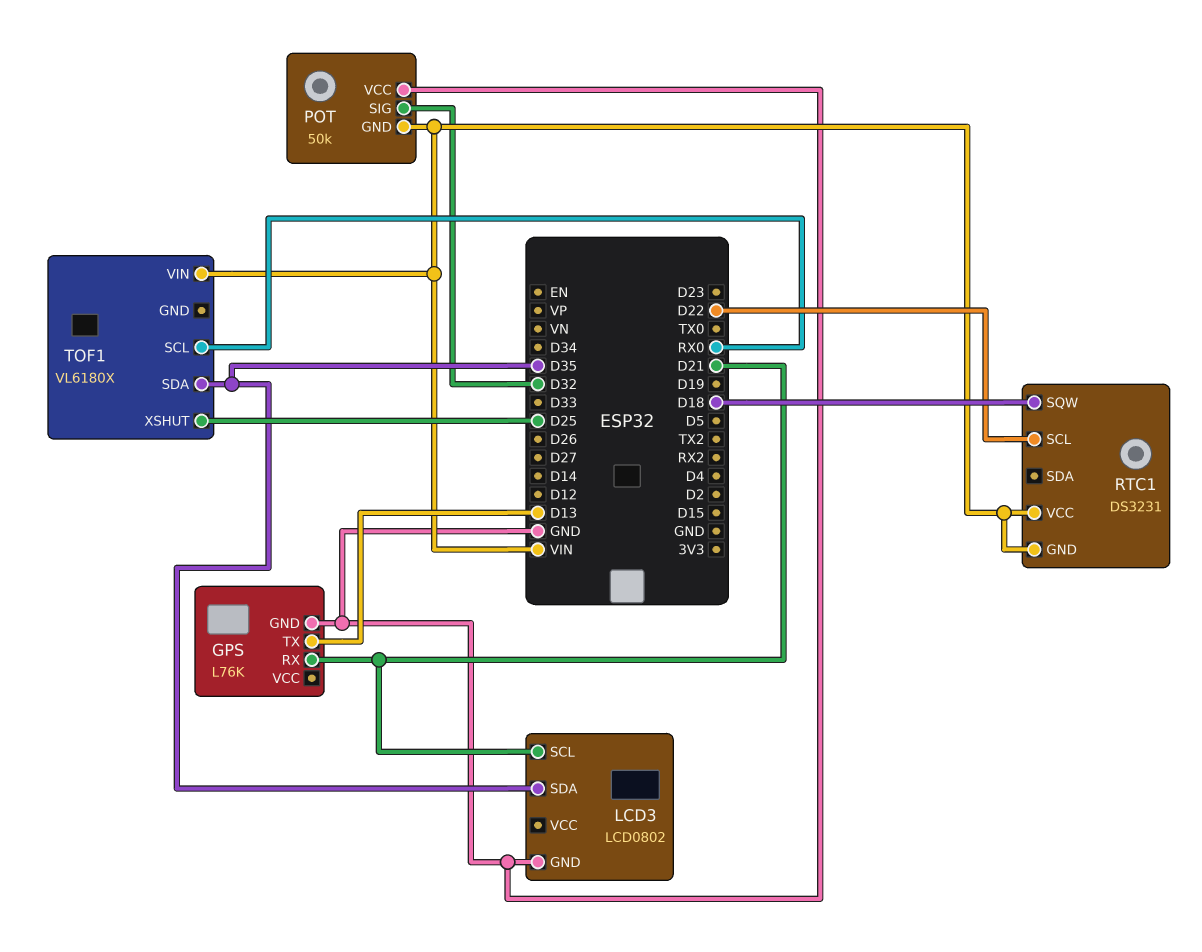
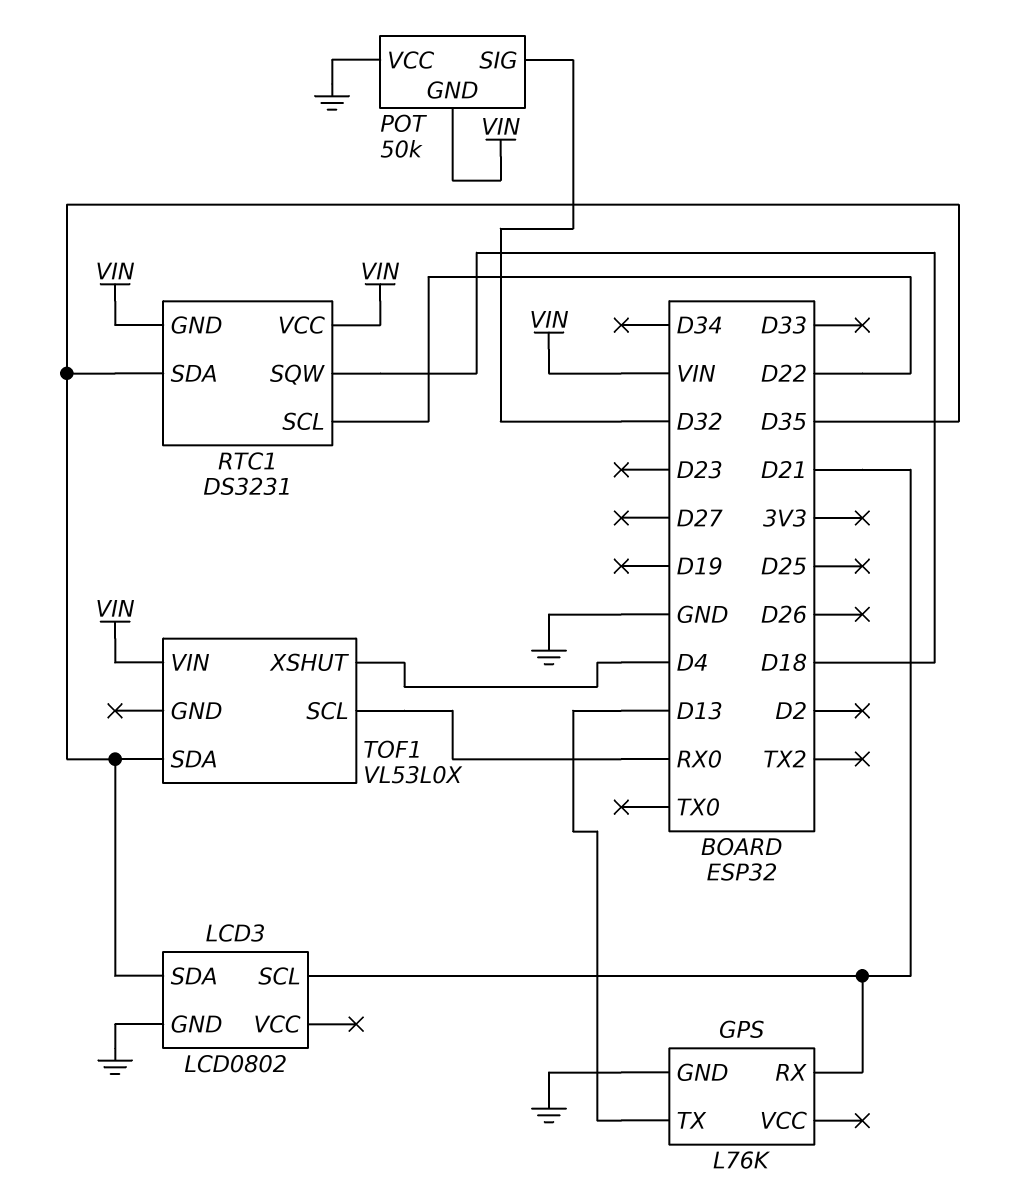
RTC1 pin SDA: none -> D35
TOF1: VL6180X -> VL53L0X
TOF1 pin XSHUT: D25 -> D4

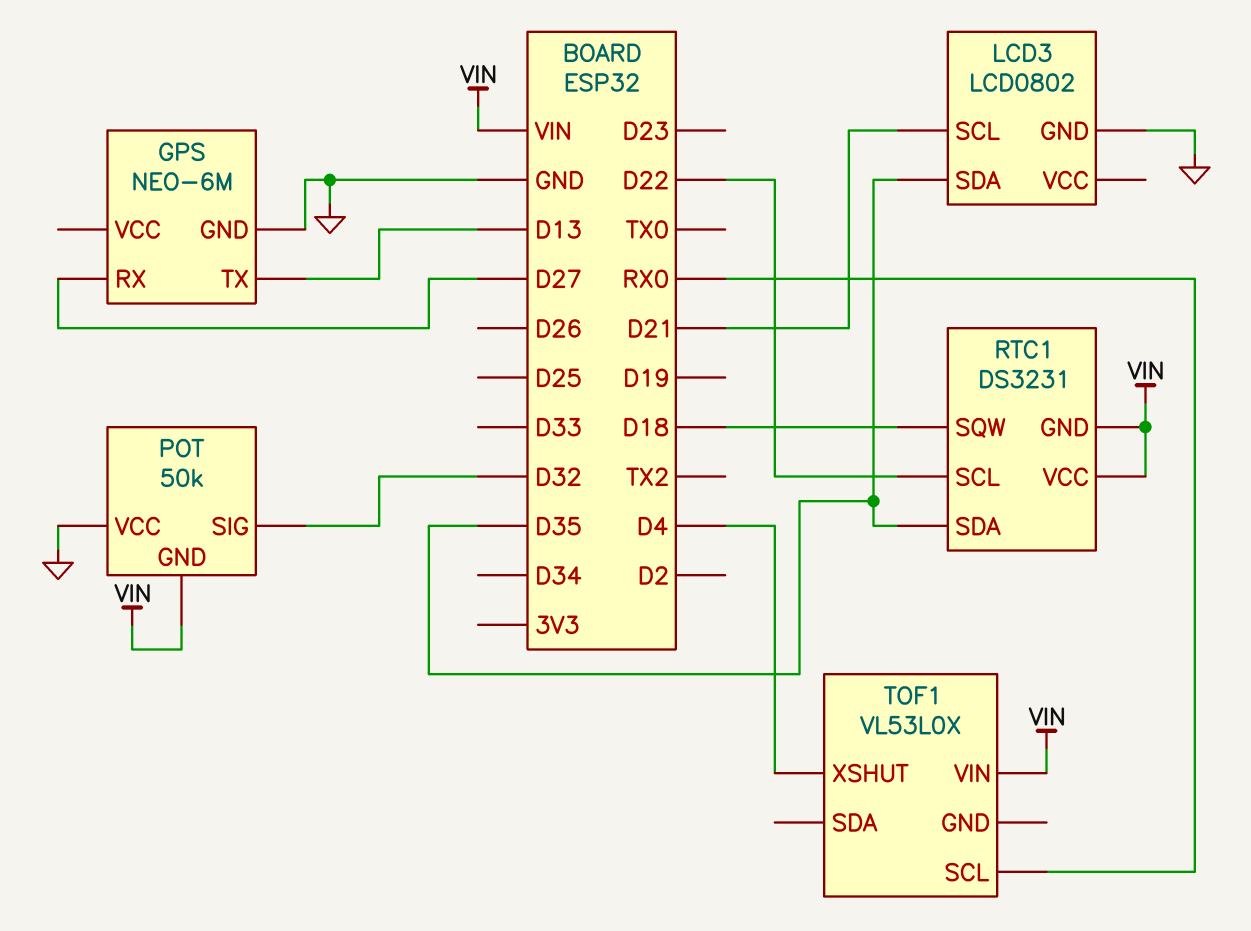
GPS: L76K -> NEO-6M
GPS pin RX: D21 -> D27
TOF1 pin SDA: D35 -> none

